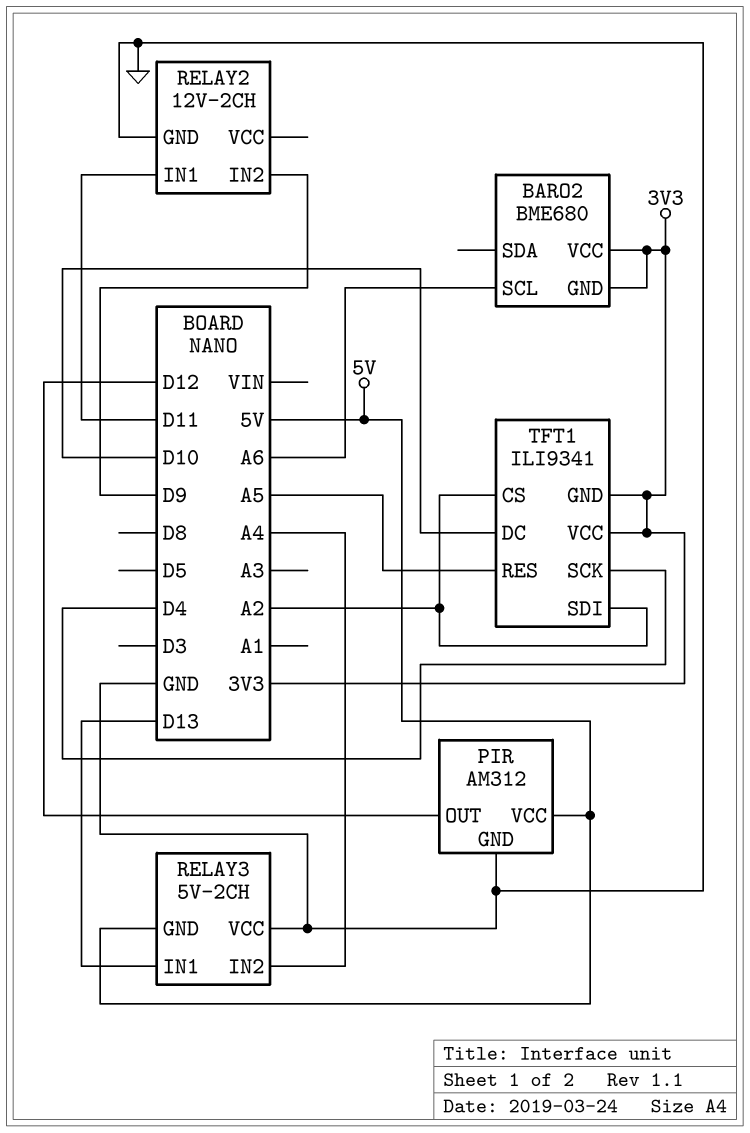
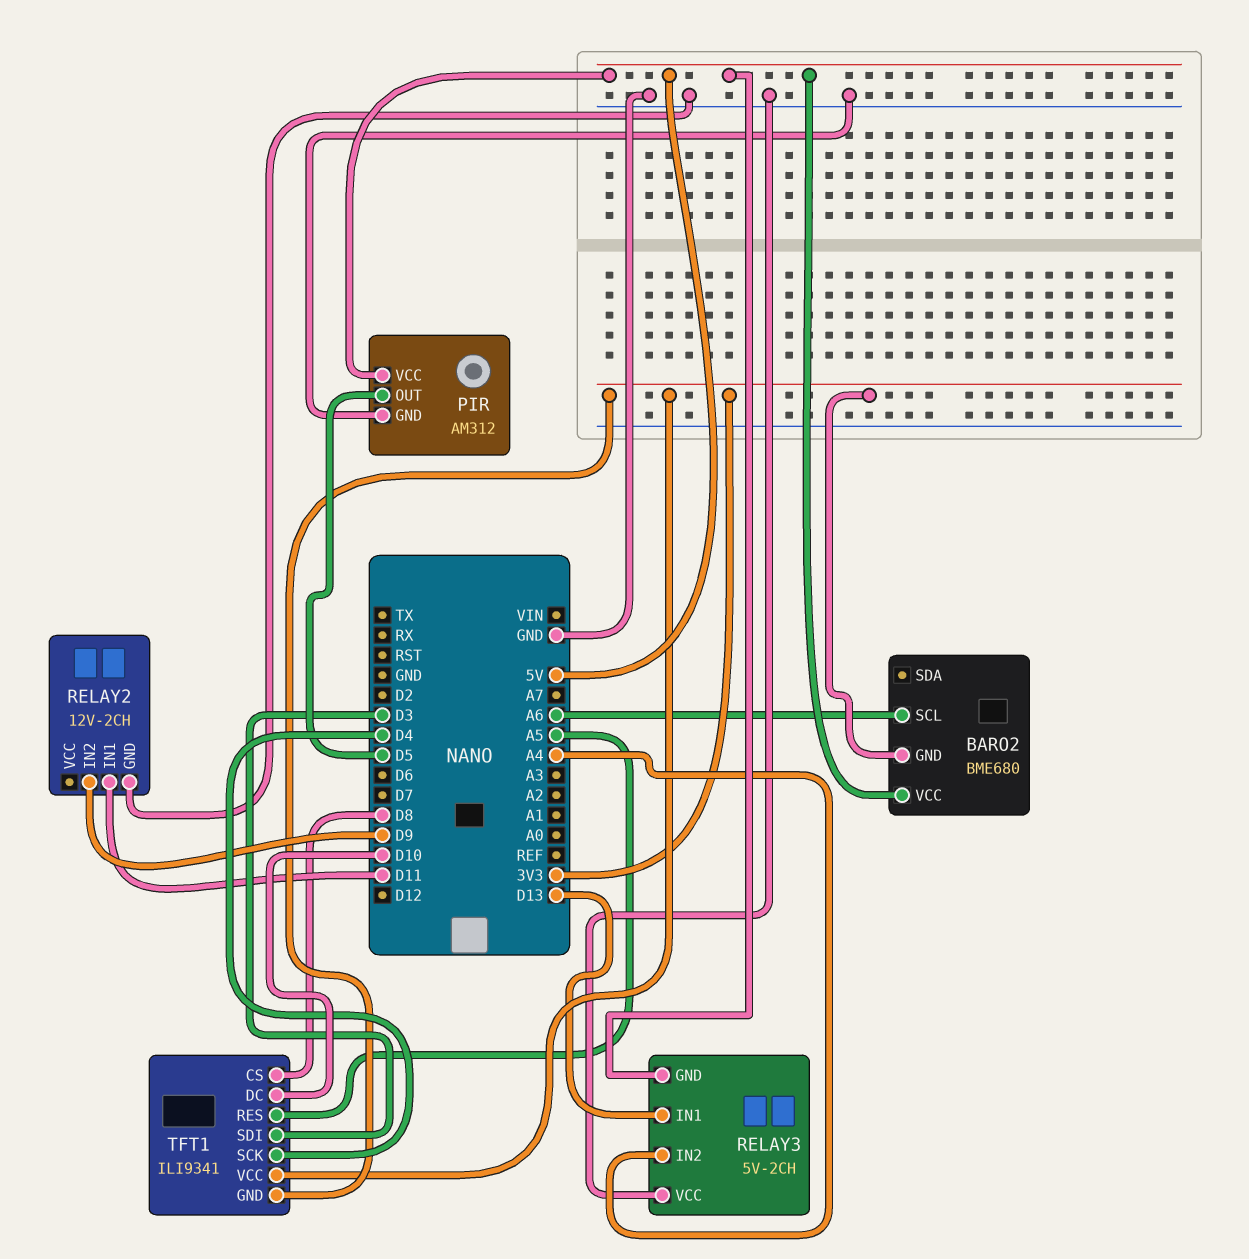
BARO2 pin VCC: 3V3 -> 5V
PIR pin OUT: D12 -> D5
TFT1 pin CS: A2 -> D8
TFT1 pin SDI: A2 -> D3

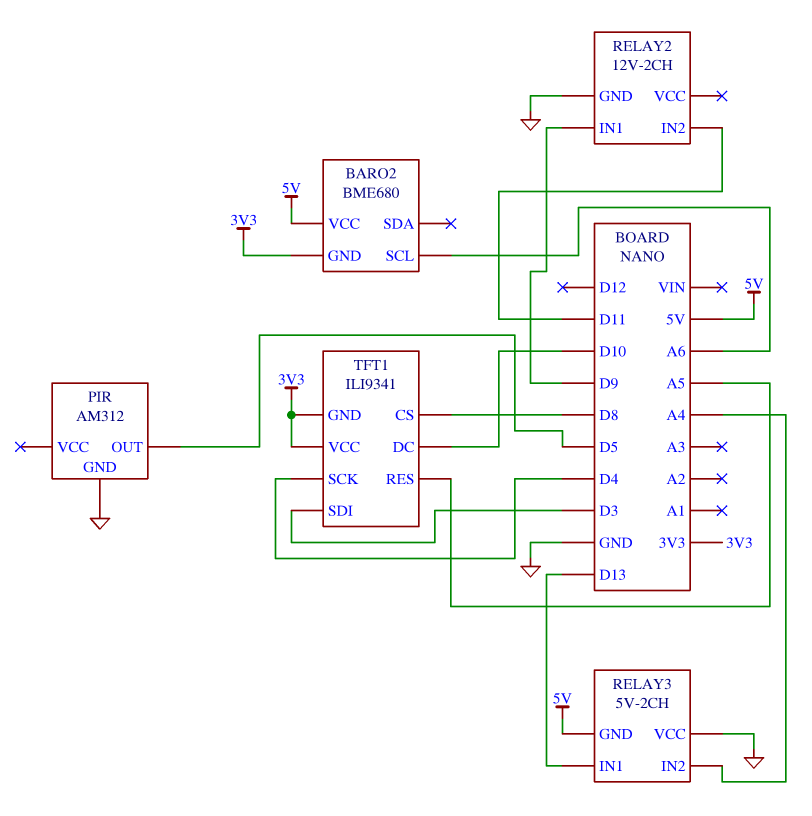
PIR pin VCC: 5V -> none
RELAY2 pin IN1: D11 -> D9
RELAY2 pin IN2: D9 -> D11

